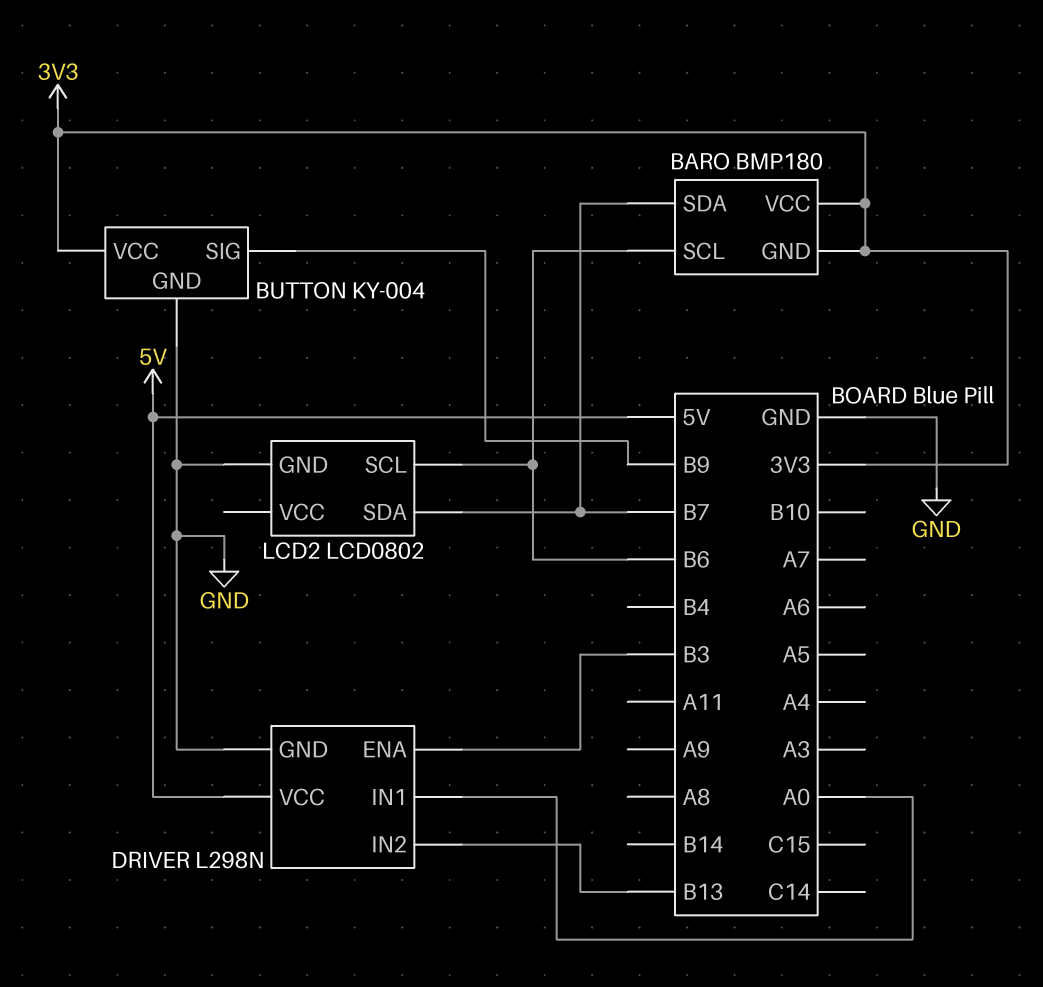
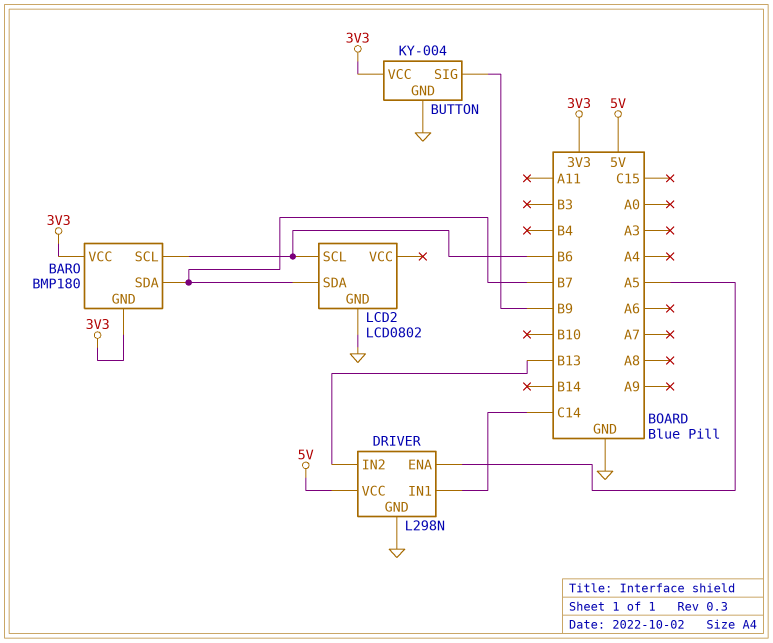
DRIVER pin ENA: B3 -> A5
DRIVER pin IN1: A0 -> C14

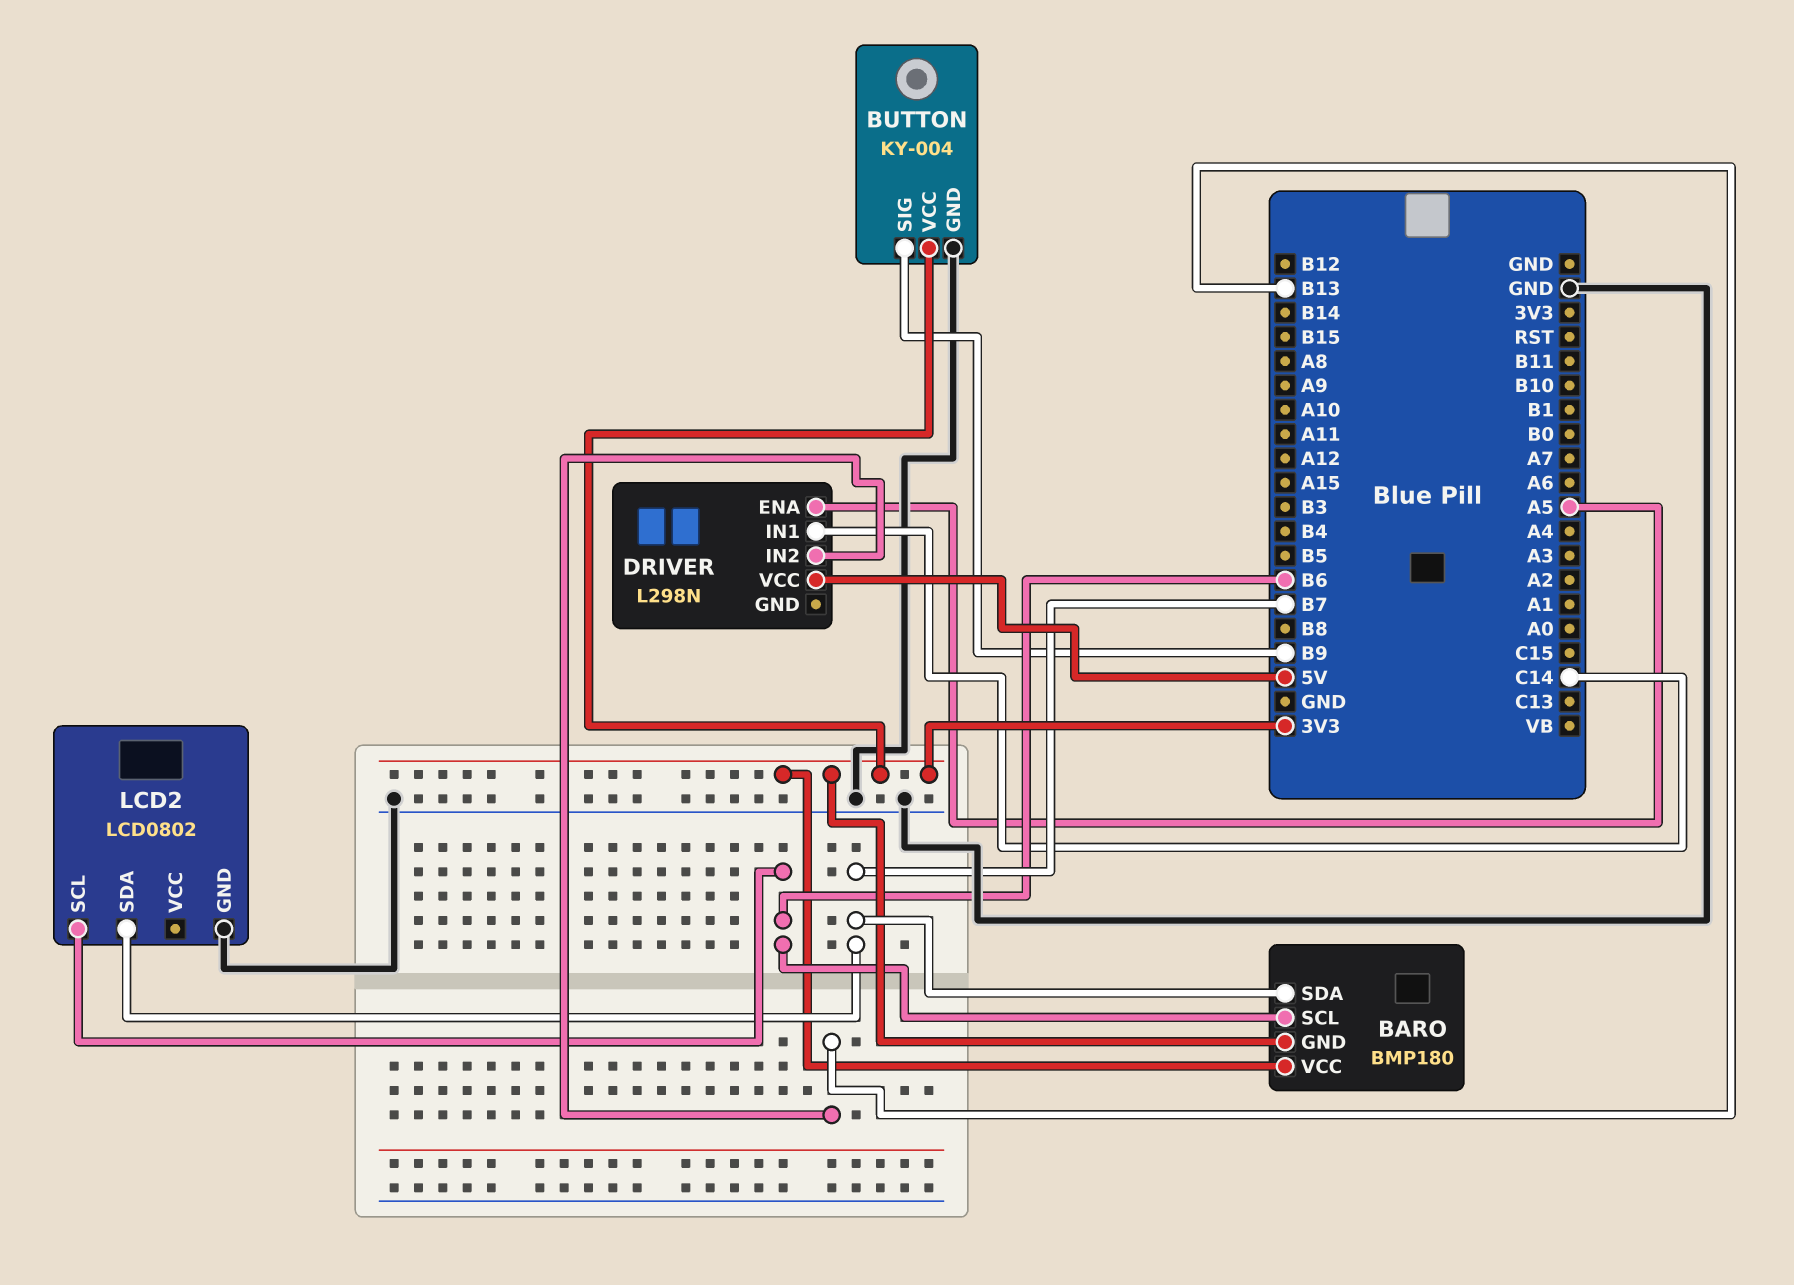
DRIVER pin GND: GND -> none

